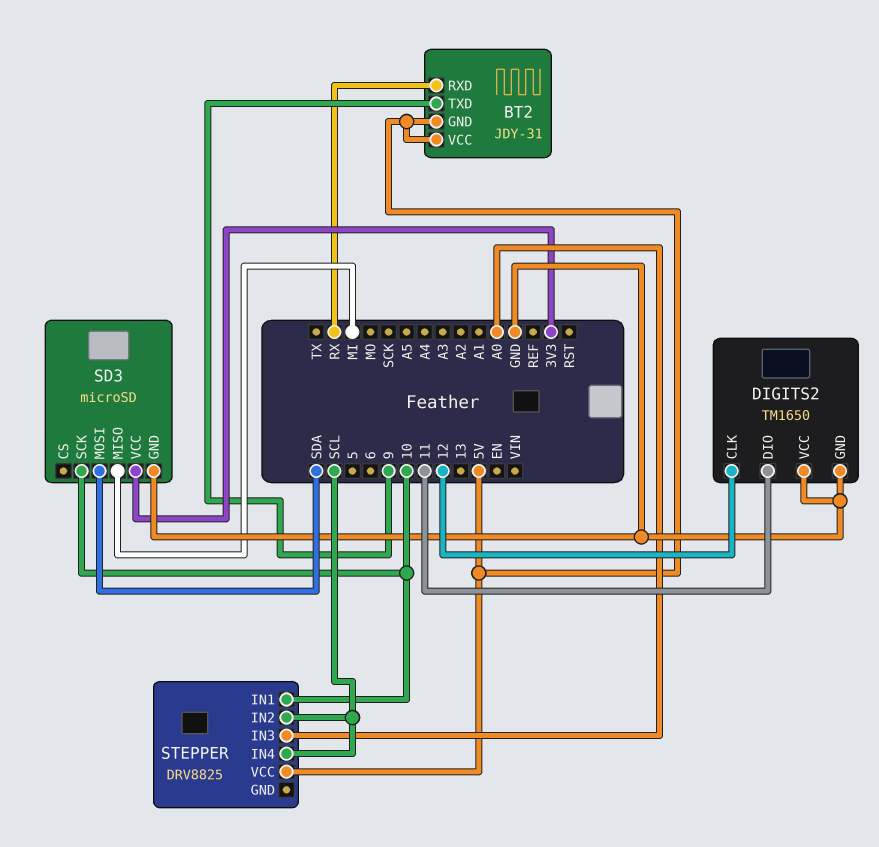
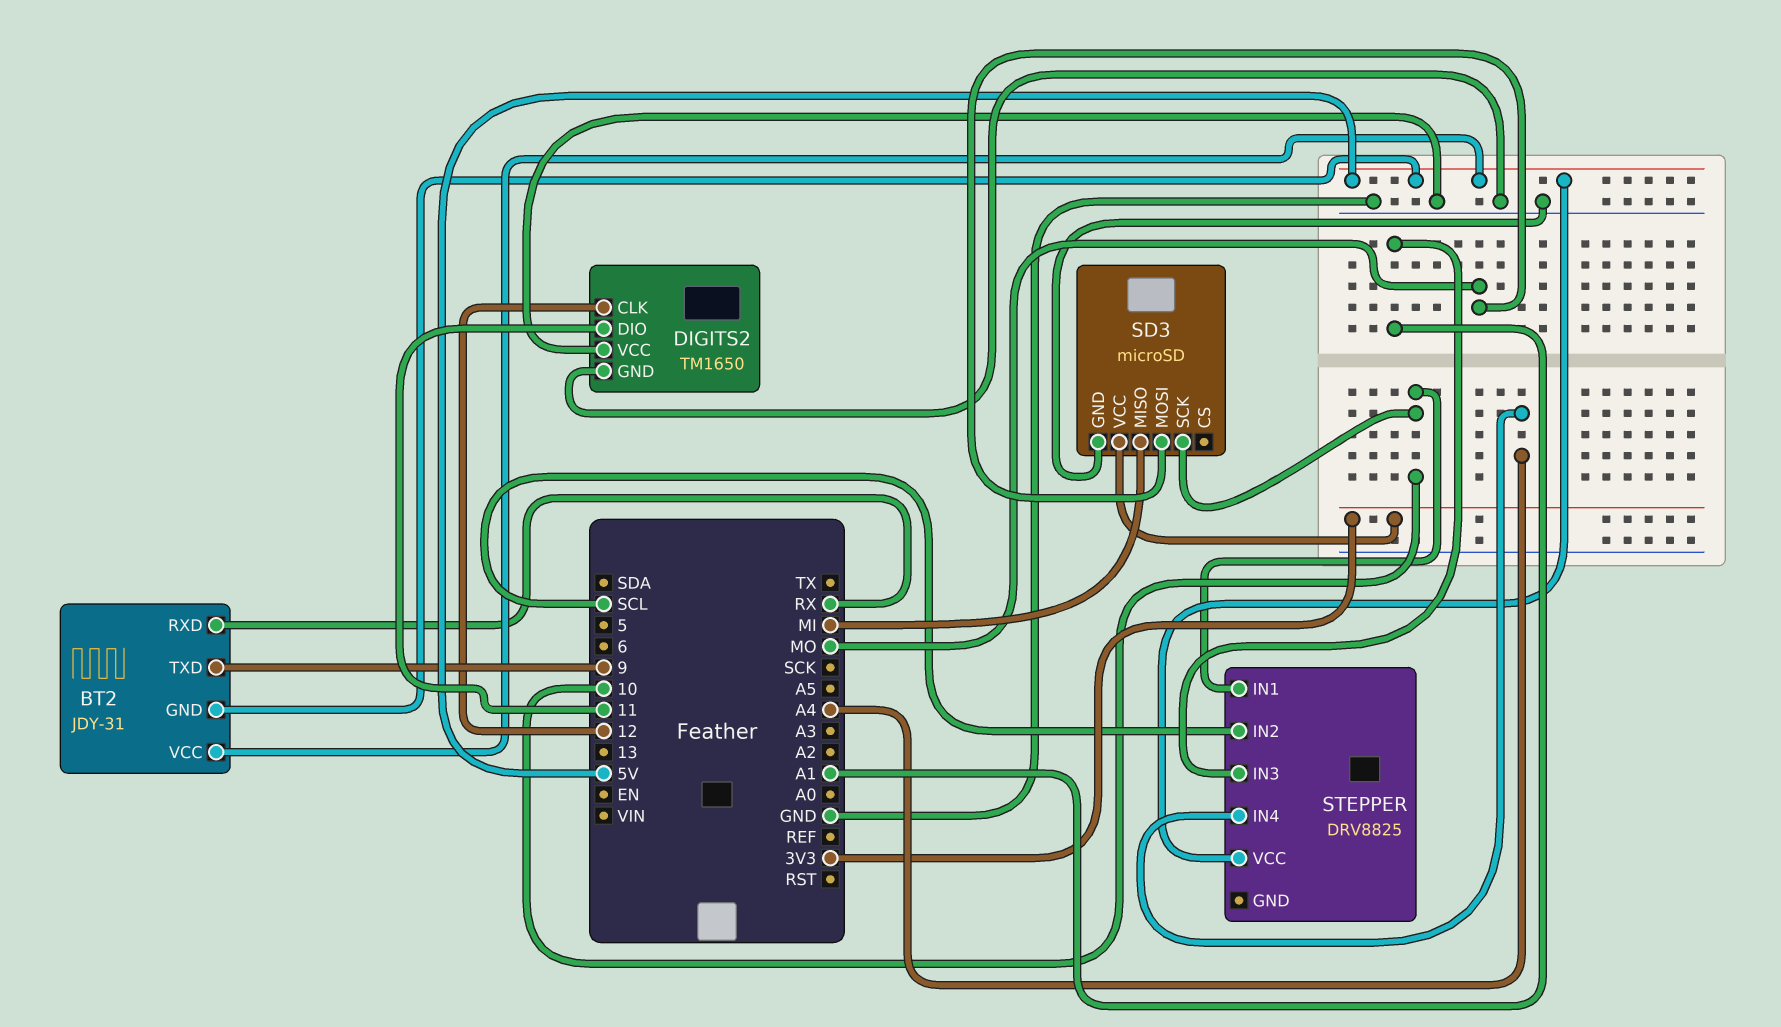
SD3 pin MOSI: SDA -> MO
STEPPER pin IN3: A0 -> A1
STEPPER pin IN4: SCL -> A4

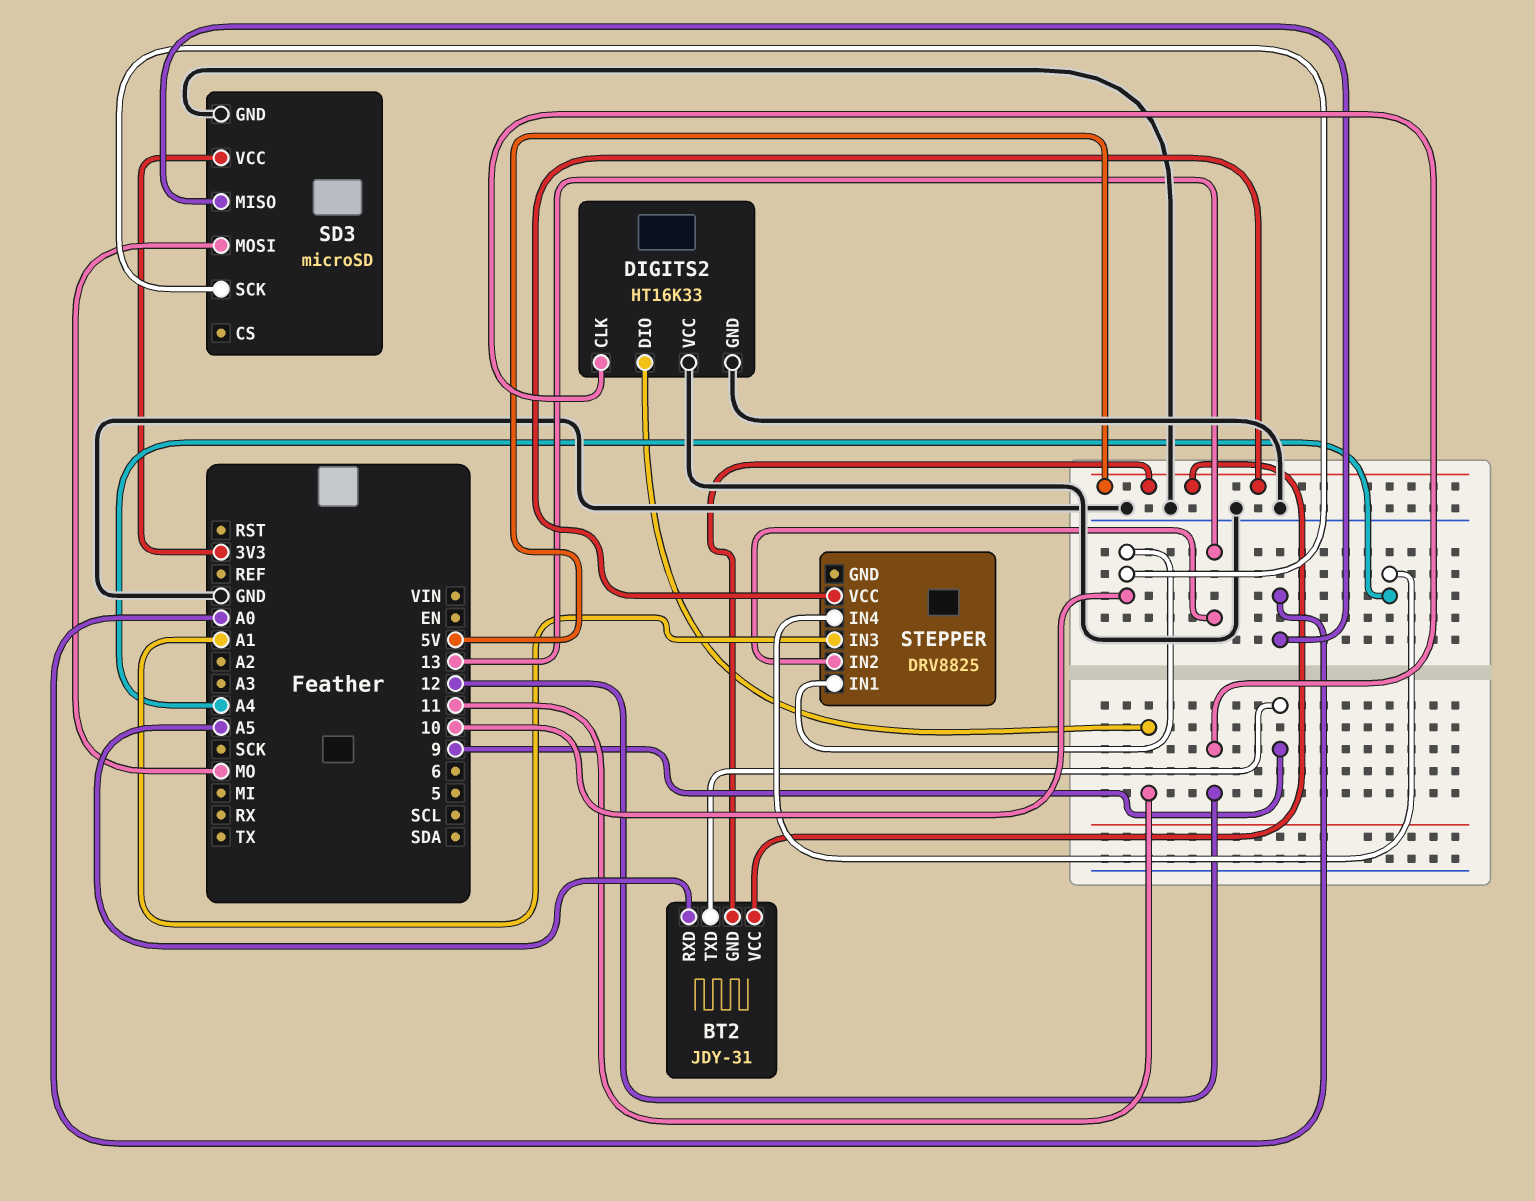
BT2 pin RXD: RX -> A5
DIGITS2: TM1650 -> HT16K33
SD3 pin MISO: MI -> A0
STEPPER pin IN2: SCL -> 13

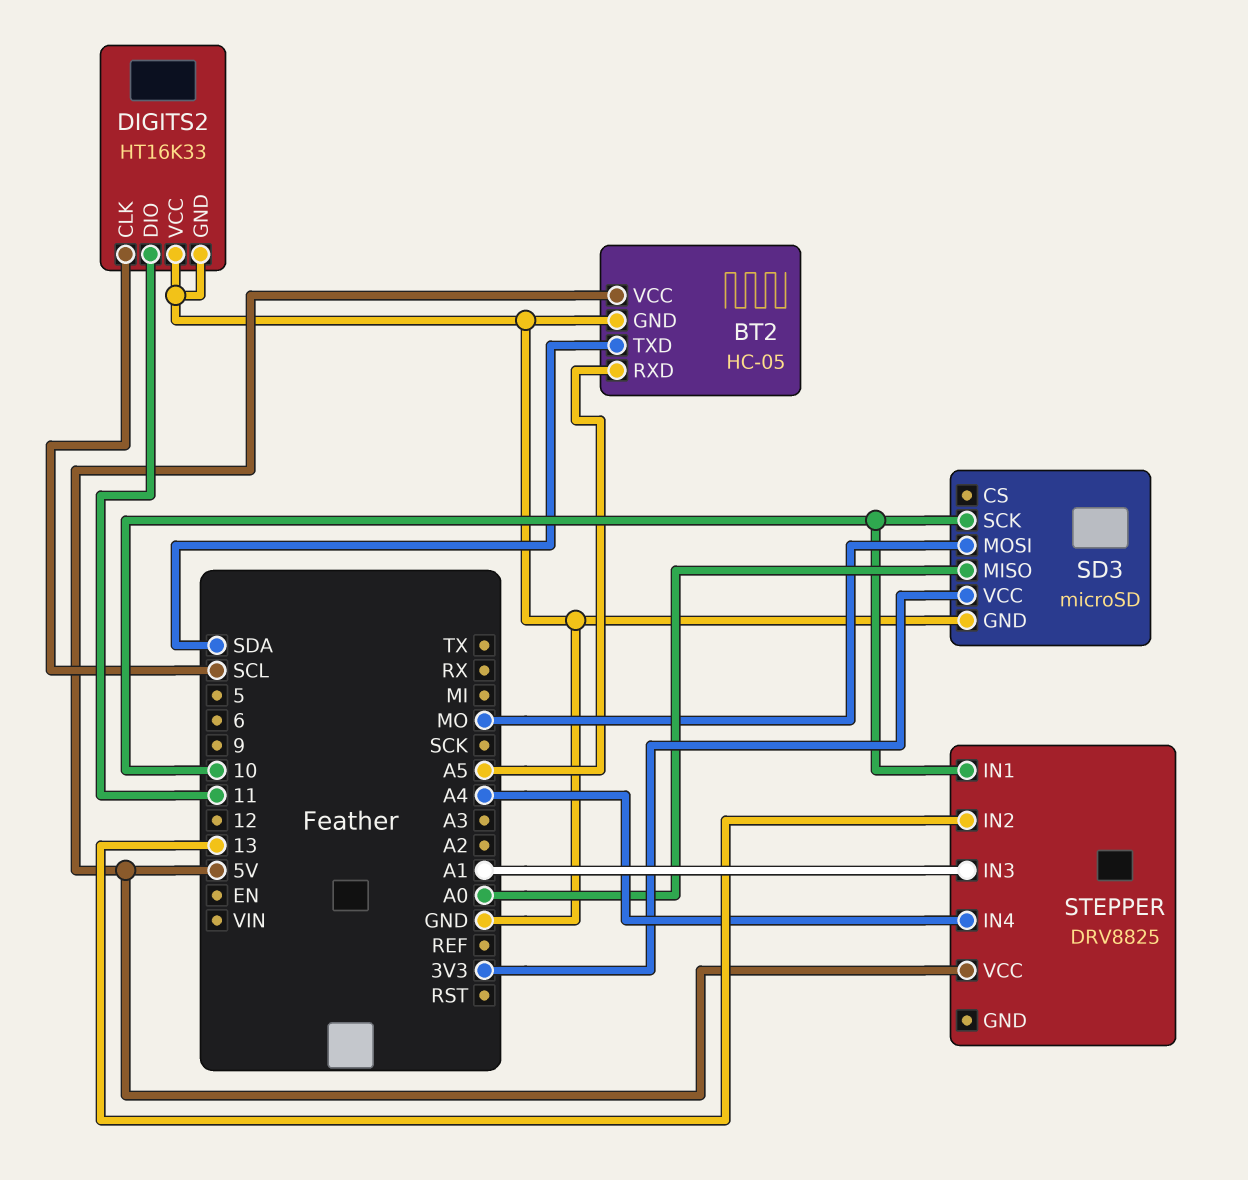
BT2: JDY-31 -> HC-05
BT2 pin GND: 5V -> GND
BT2 pin TXD: 9 -> SDA
DIGITS2 pin CLK: 12 -> SCL

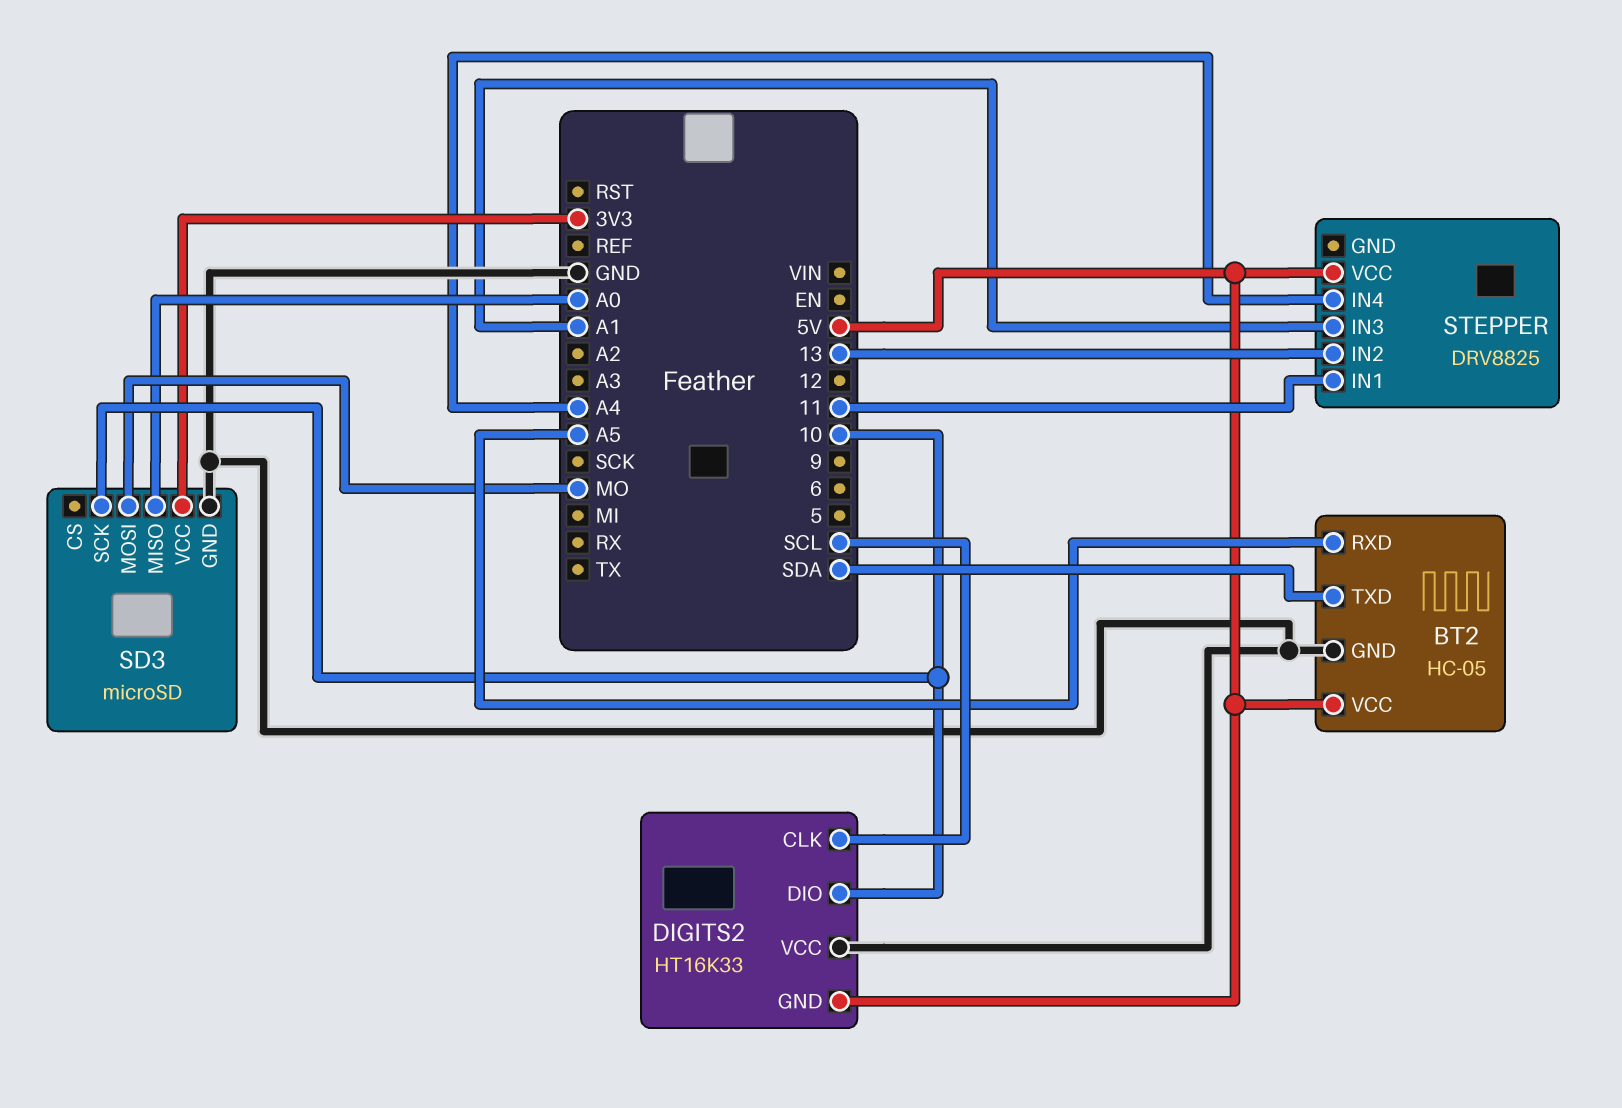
DIGITS2 pin DIO: 11 -> 10
DIGITS2 pin GND: GND -> 5V
STEPPER pin IN1: 10 -> 11

